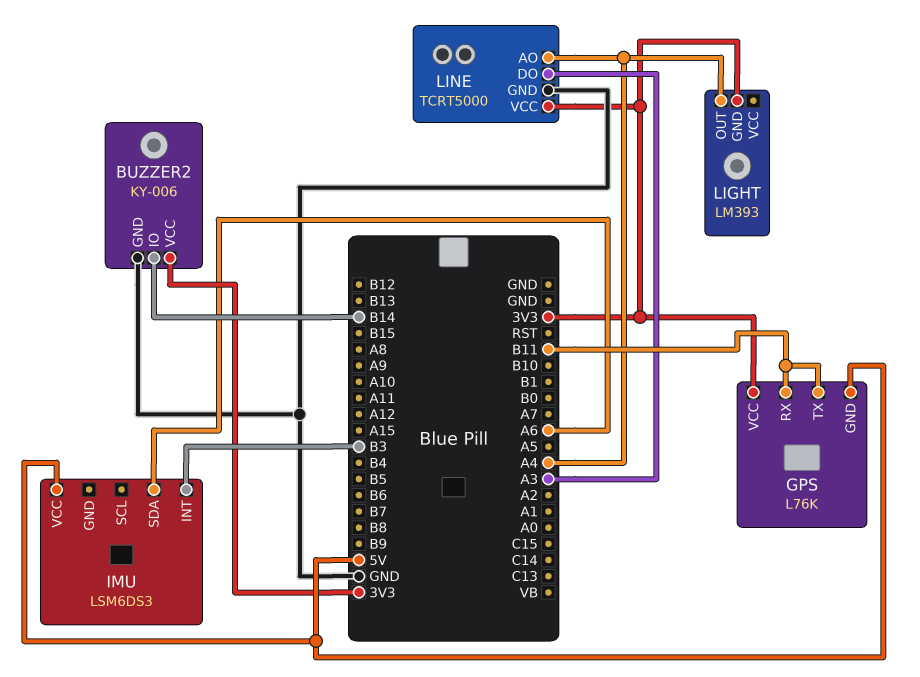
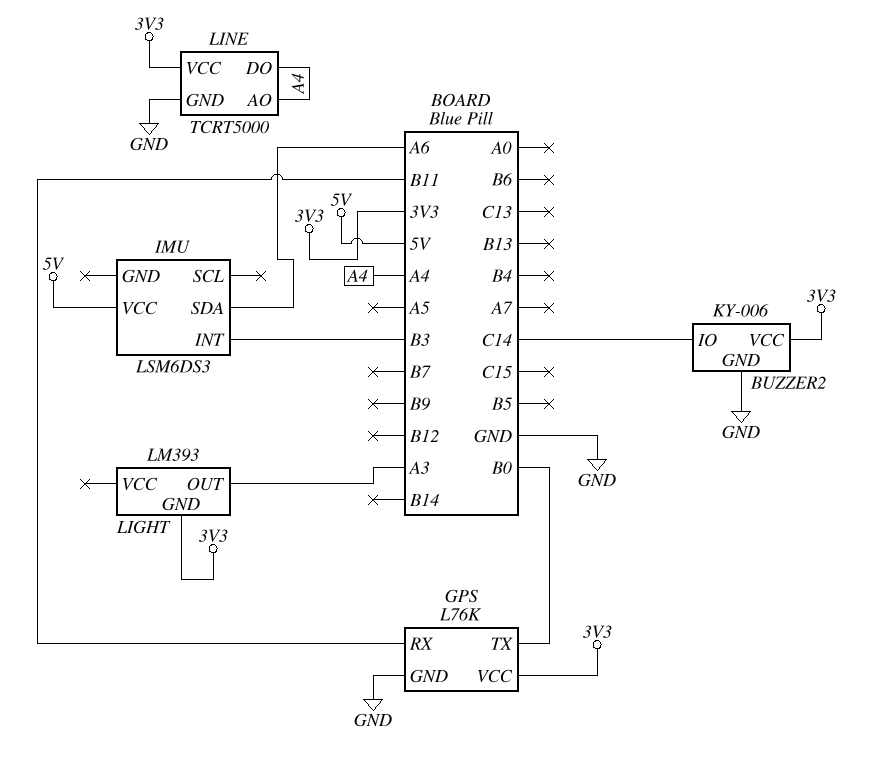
BUZZER2 pin IO: B14 -> C14
GPS pin GND: 5V -> GND
GPS pin TX: B11 -> B0
LIGHT pin OUT: A4 -> A3
LINE pin DO: A3 -> A4

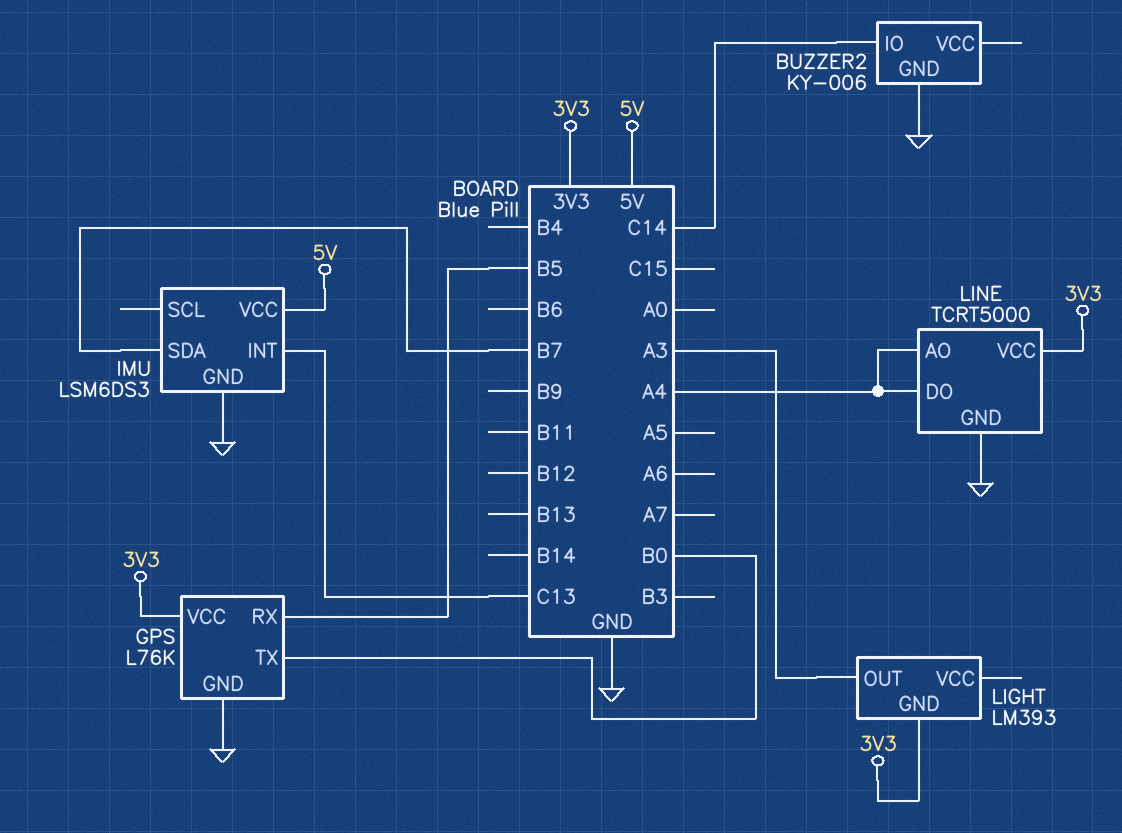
BUZZER2 pin VCC: 3V3 -> none
GPS pin RX: B11 -> B5
IMU pin GND: none -> GND
IMU pin INT: B3 -> C13
IMU pin SDA: A6 -> B7

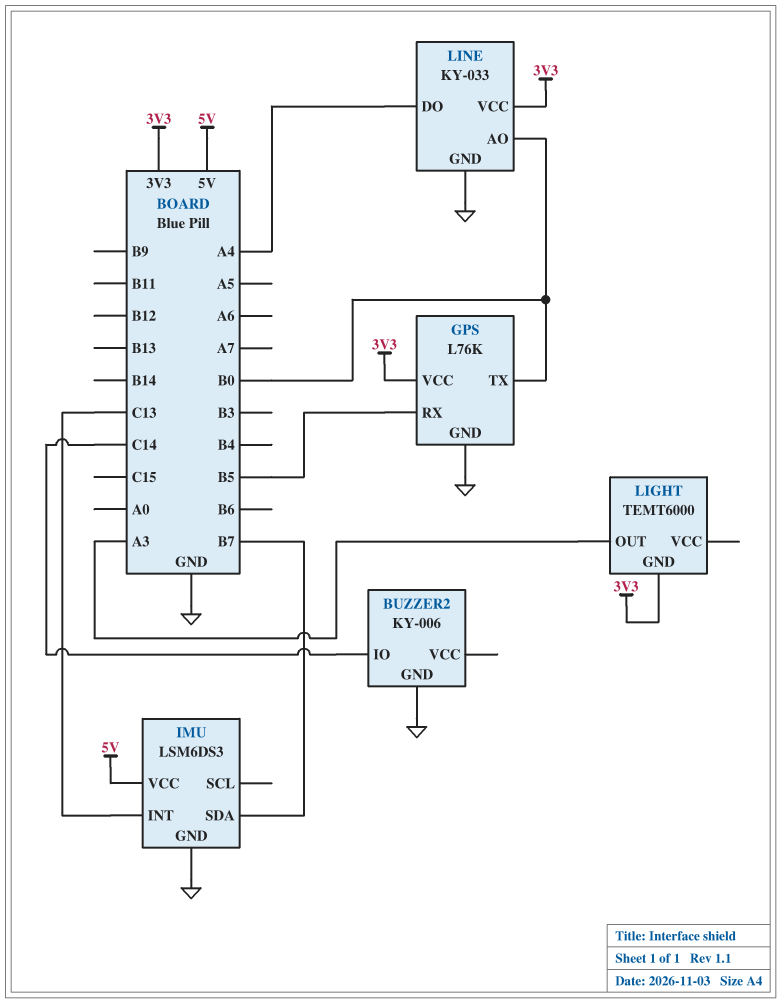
LIGHT: LM393 -> TEMT6000
LINE: TCRT5000 -> KY-033
LINE pin AO: A4 -> B0

